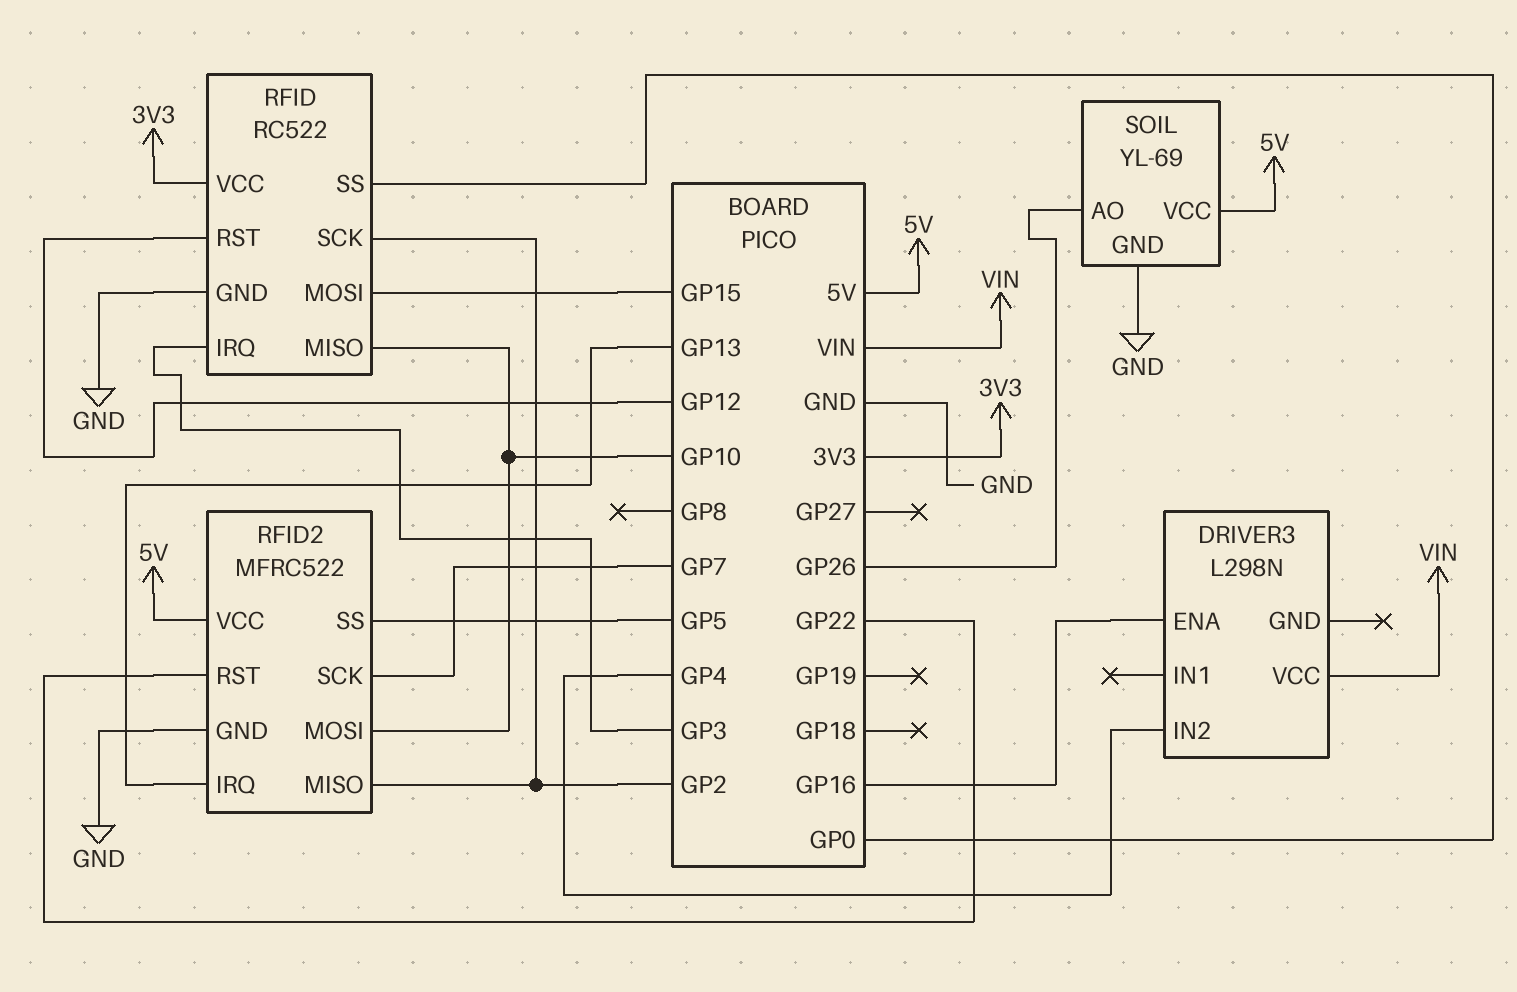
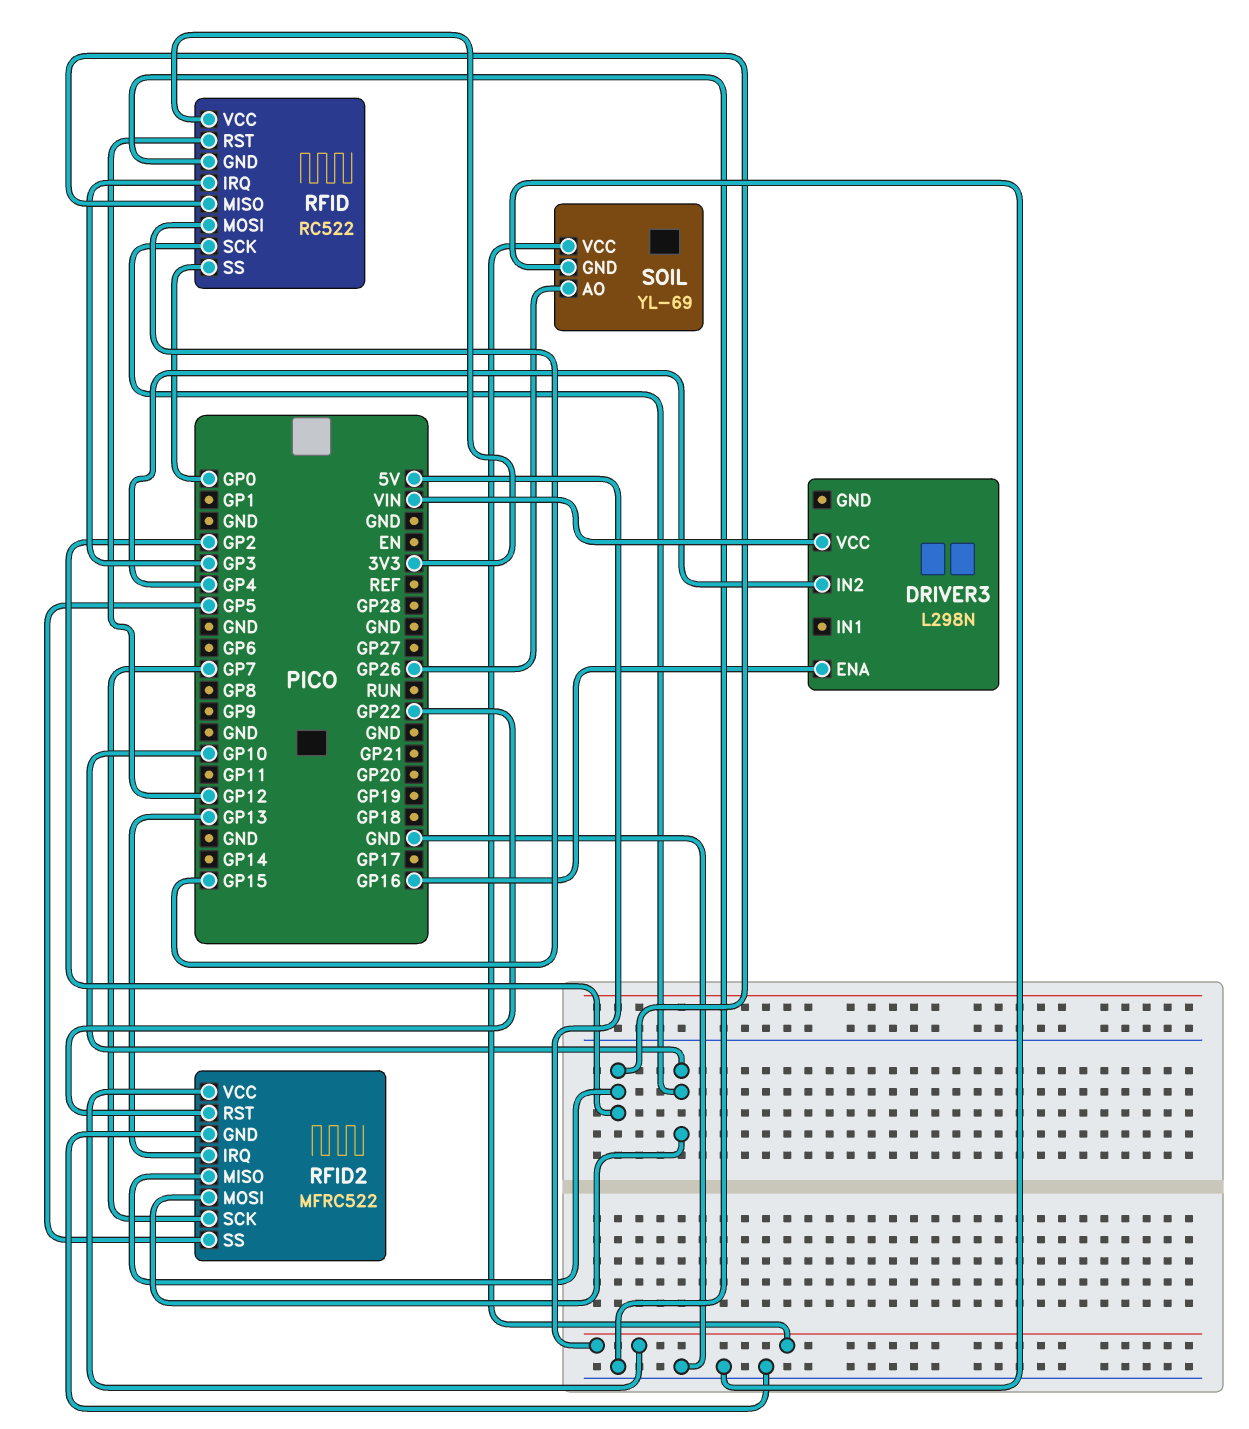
RFID pin MISO: GP10 -> GP2
RFID pin SCK: GP2 -> GP10

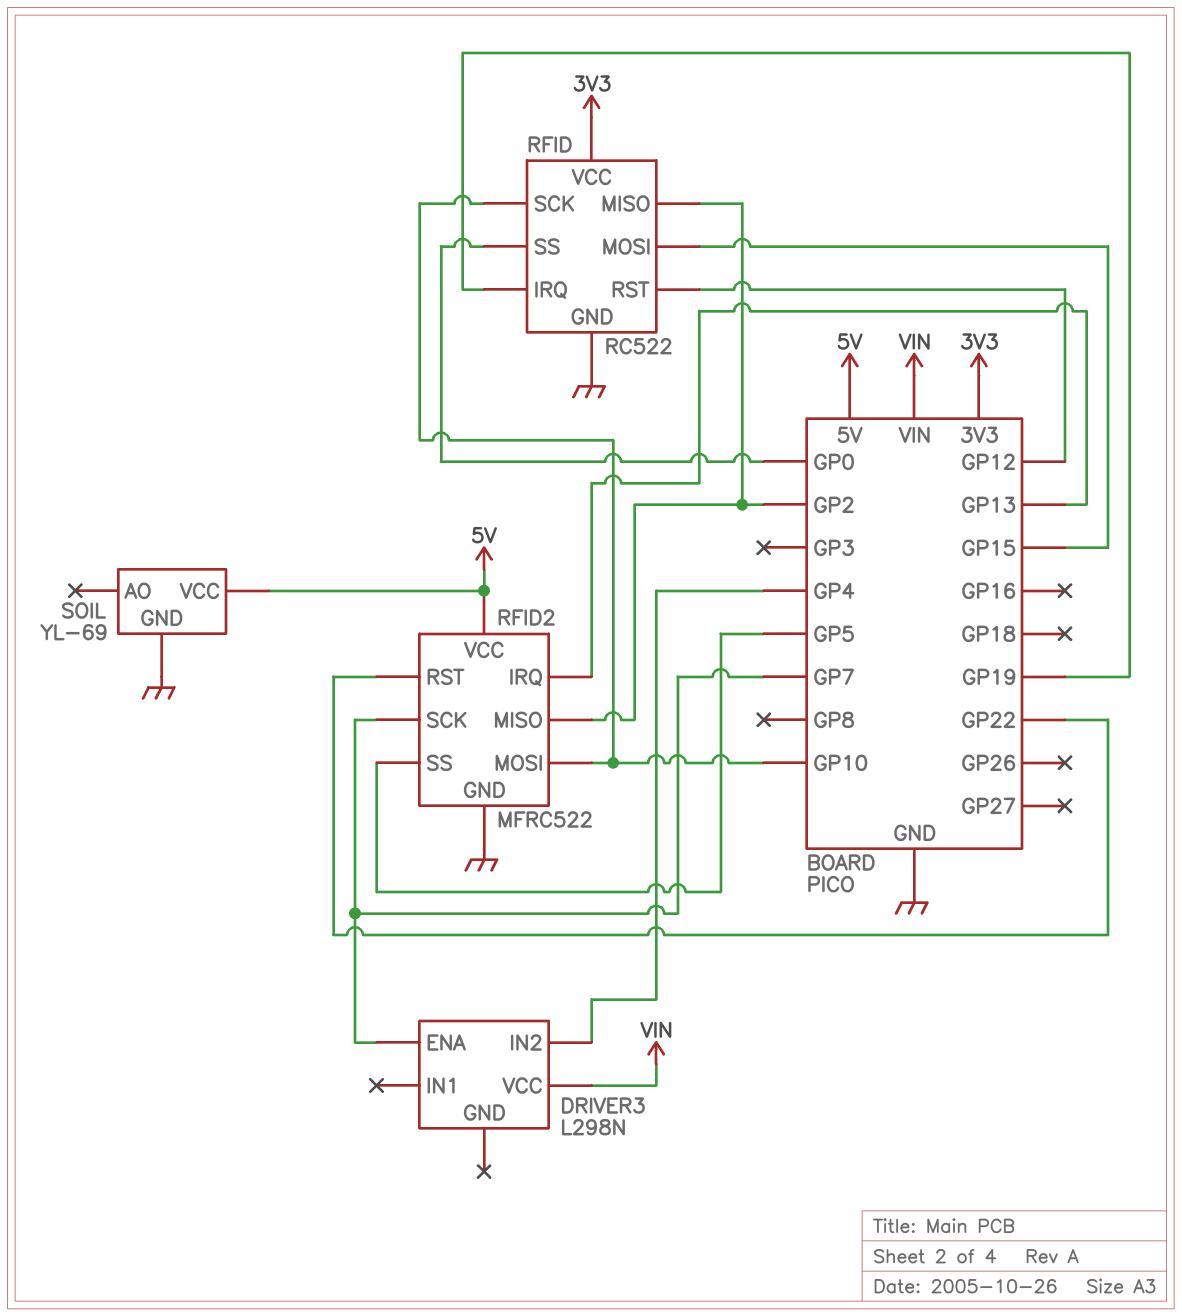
DRIVER3 pin ENA: GP16 -> GP7
RFID pin IRQ: GP3 -> GP19
SOIL pin AO: GP26 -> none

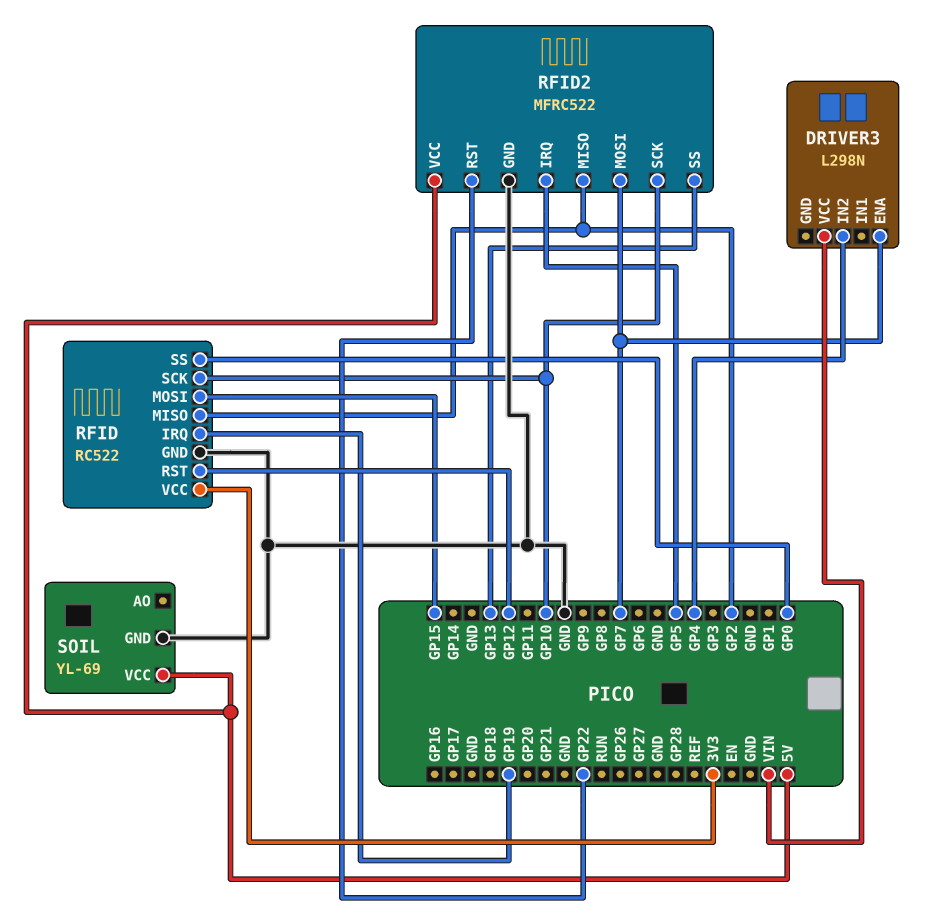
RFID2 pin IRQ: GP13 -> GP5
RFID2 pin MOSI: GP10 -> GP7
RFID2 pin SCK: GP7 -> GP10
RFID2 pin SS: GP5 -> GP13

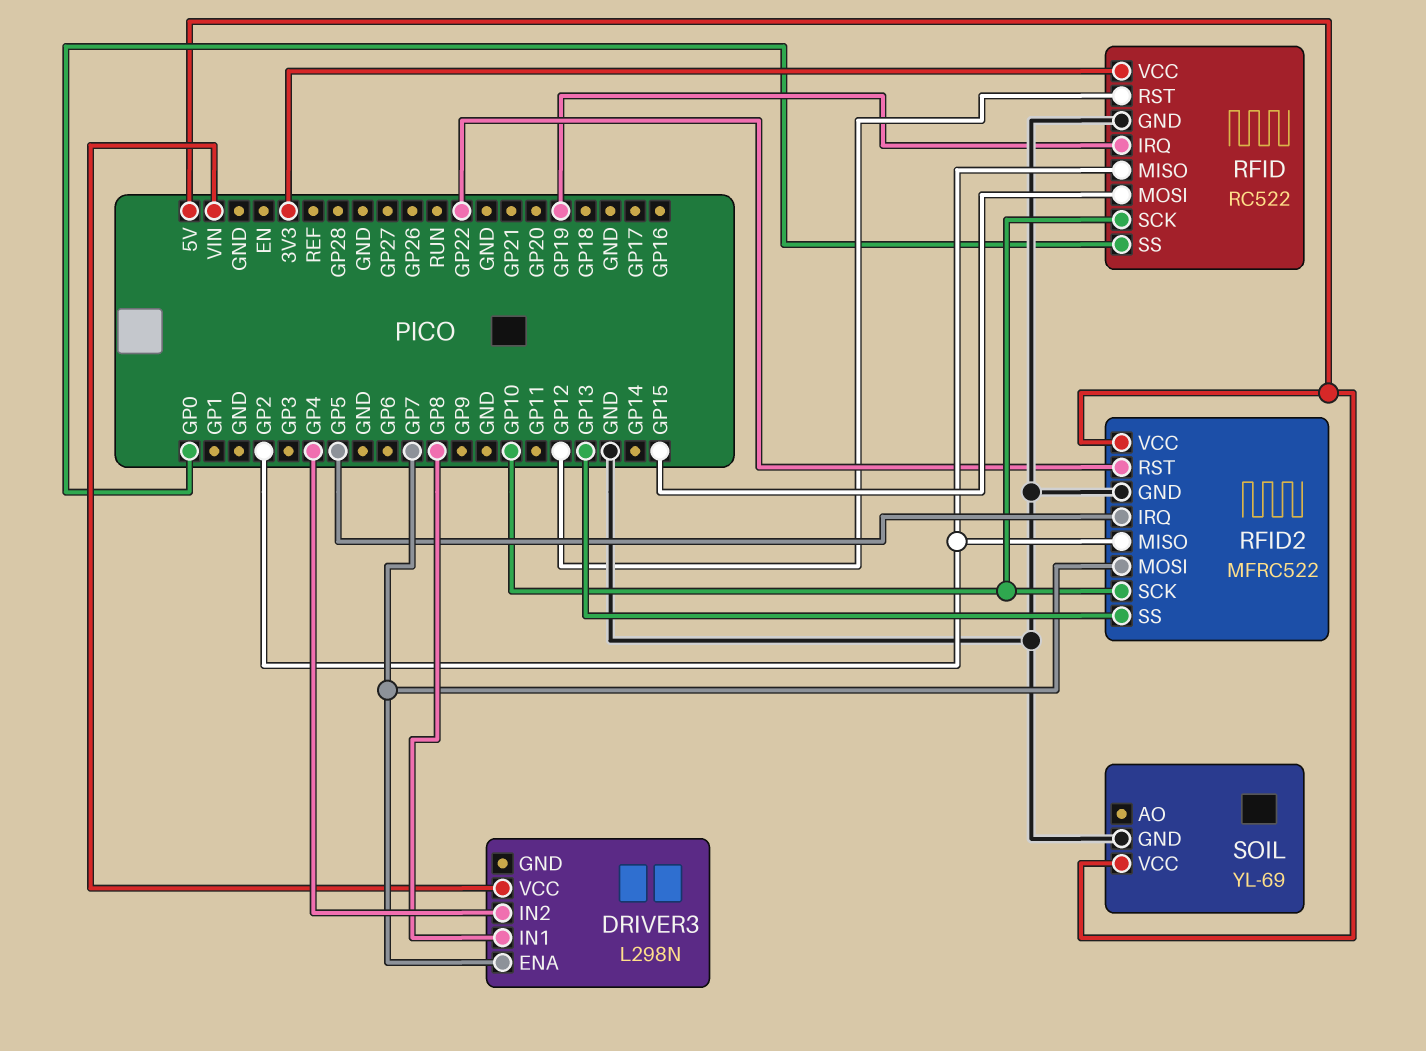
DRIVER3 pin IN1: none -> GP8

